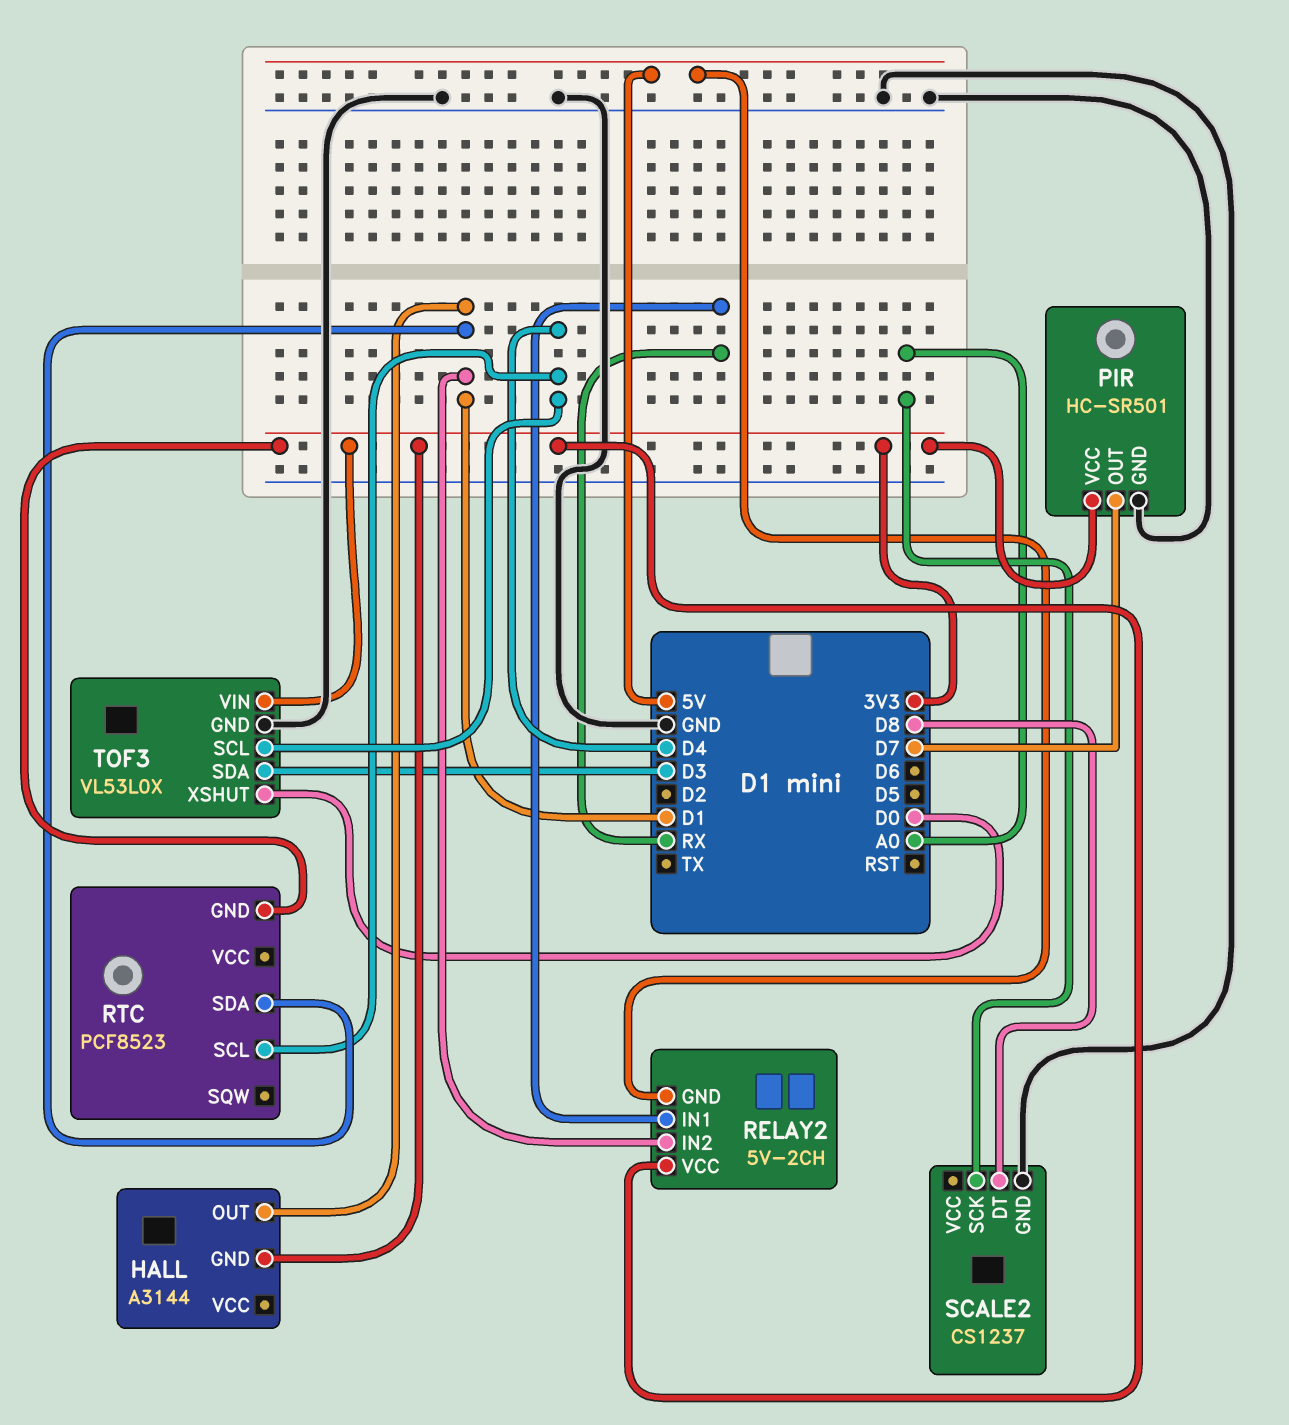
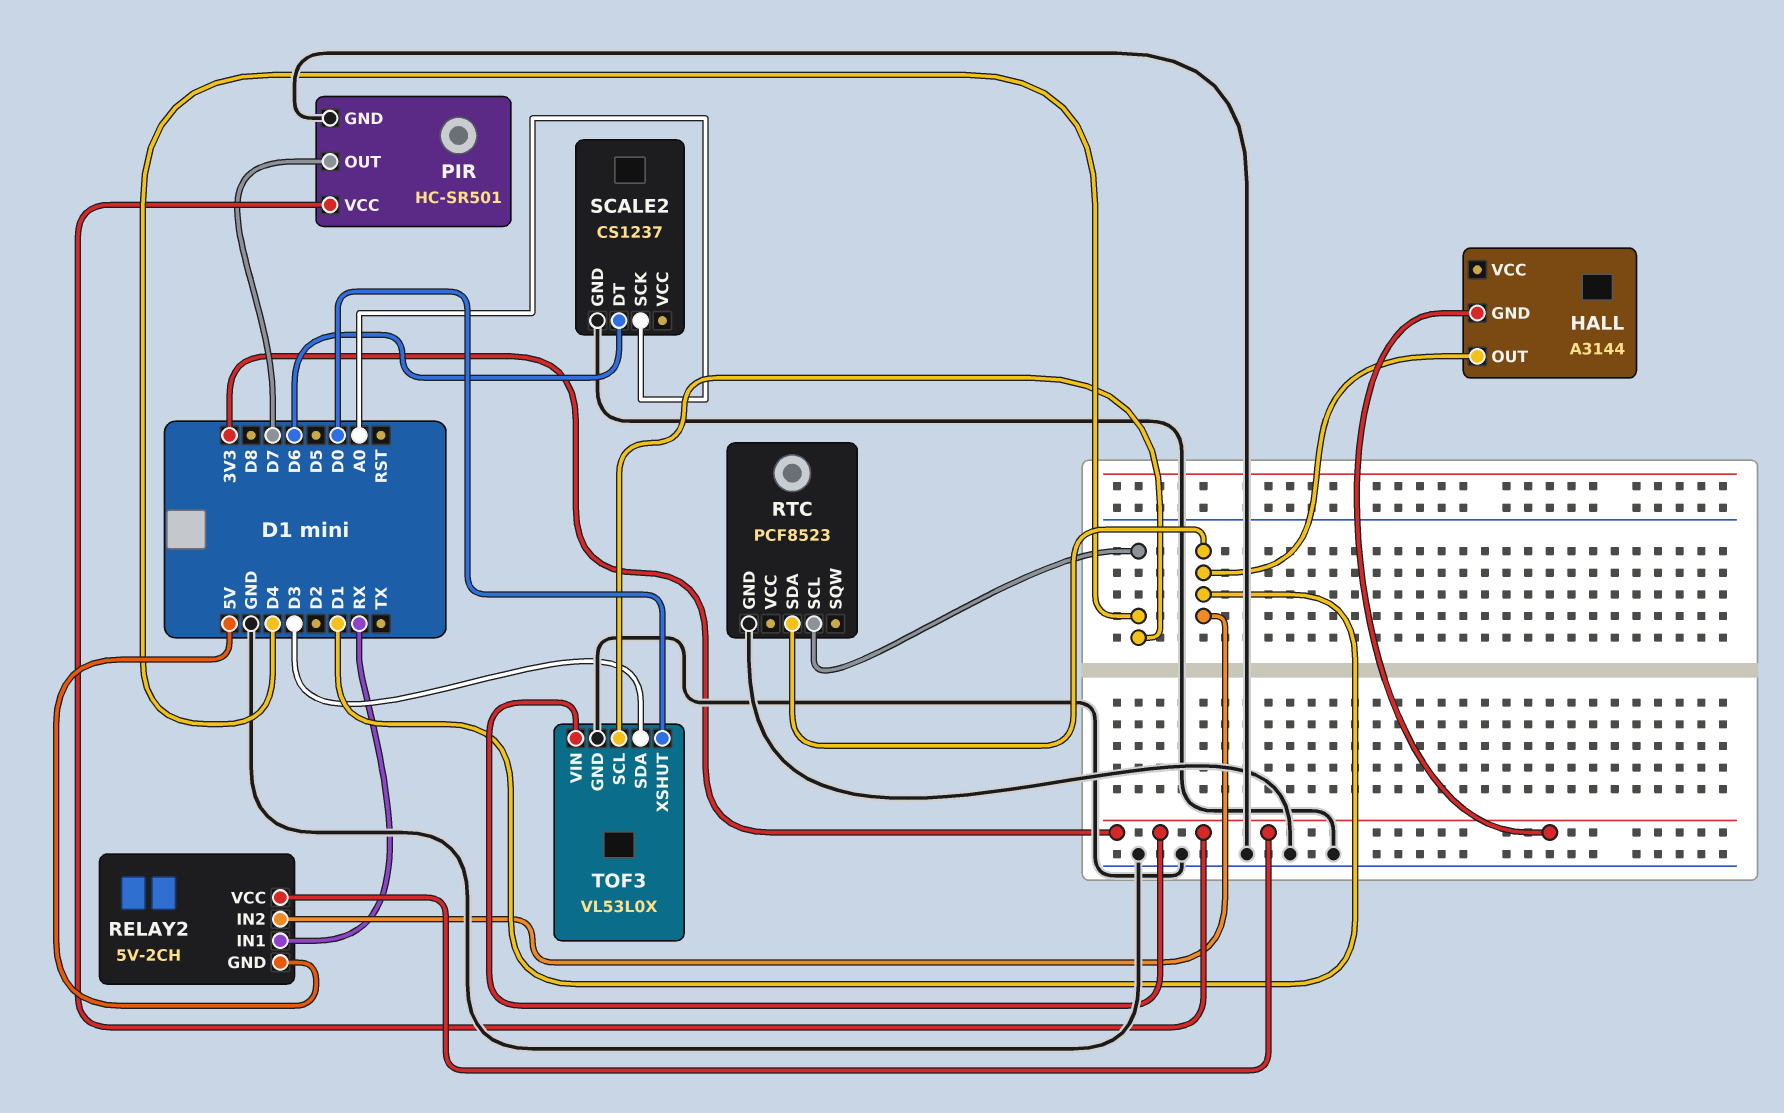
RTC pin GND: 3V3 -> GND
SCALE2 pin DT: D8 -> D6

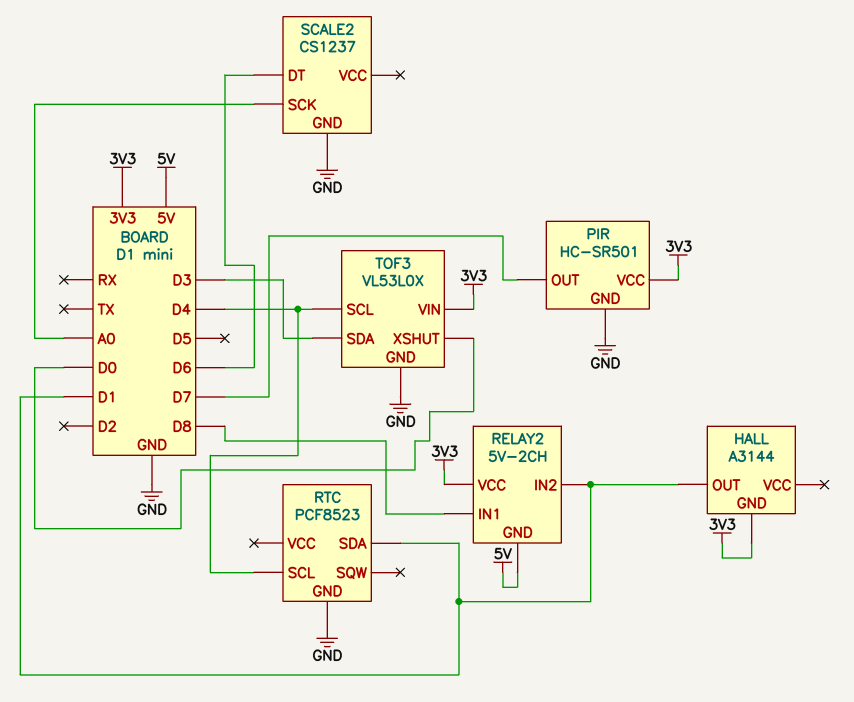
RELAY2 pin IN1: RX -> D8

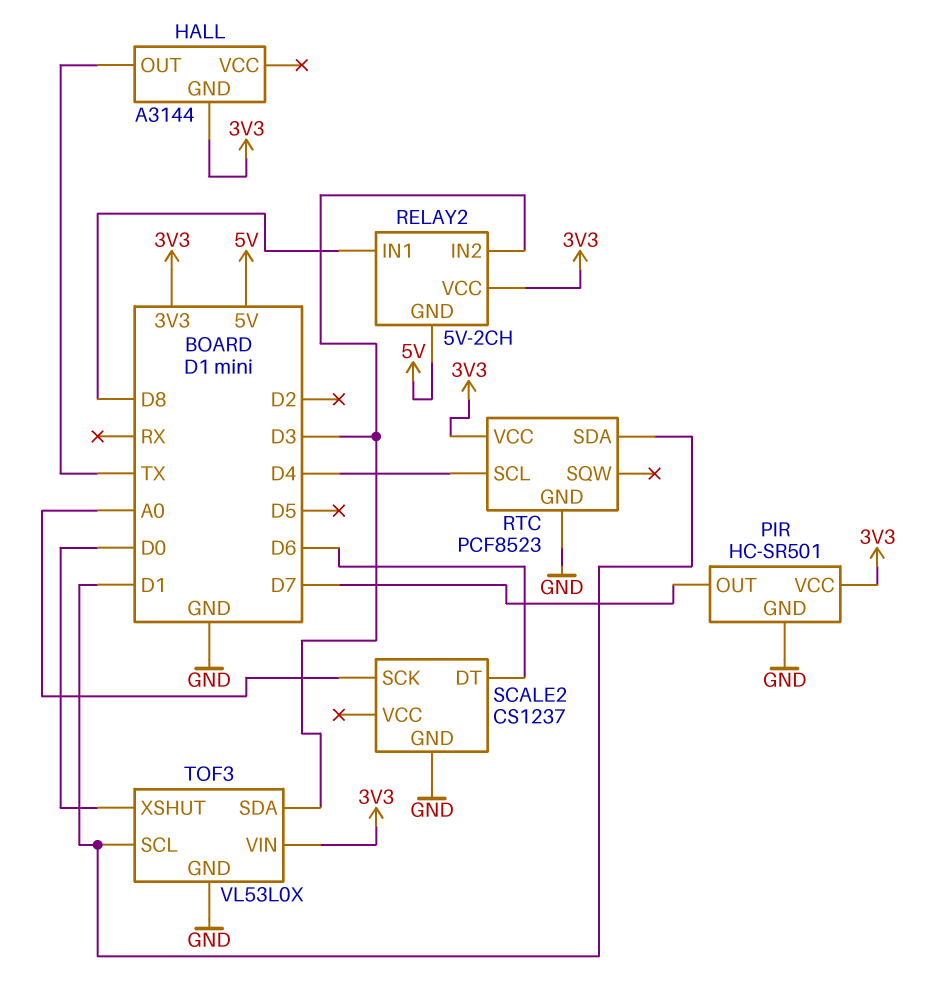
HALL pin OUT: D1 -> TX
RELAY2 pin IN2: D1 -> D3
RTC pin VCC: none -> 3V3
TOF3 pin SCL: D4 -> D1

